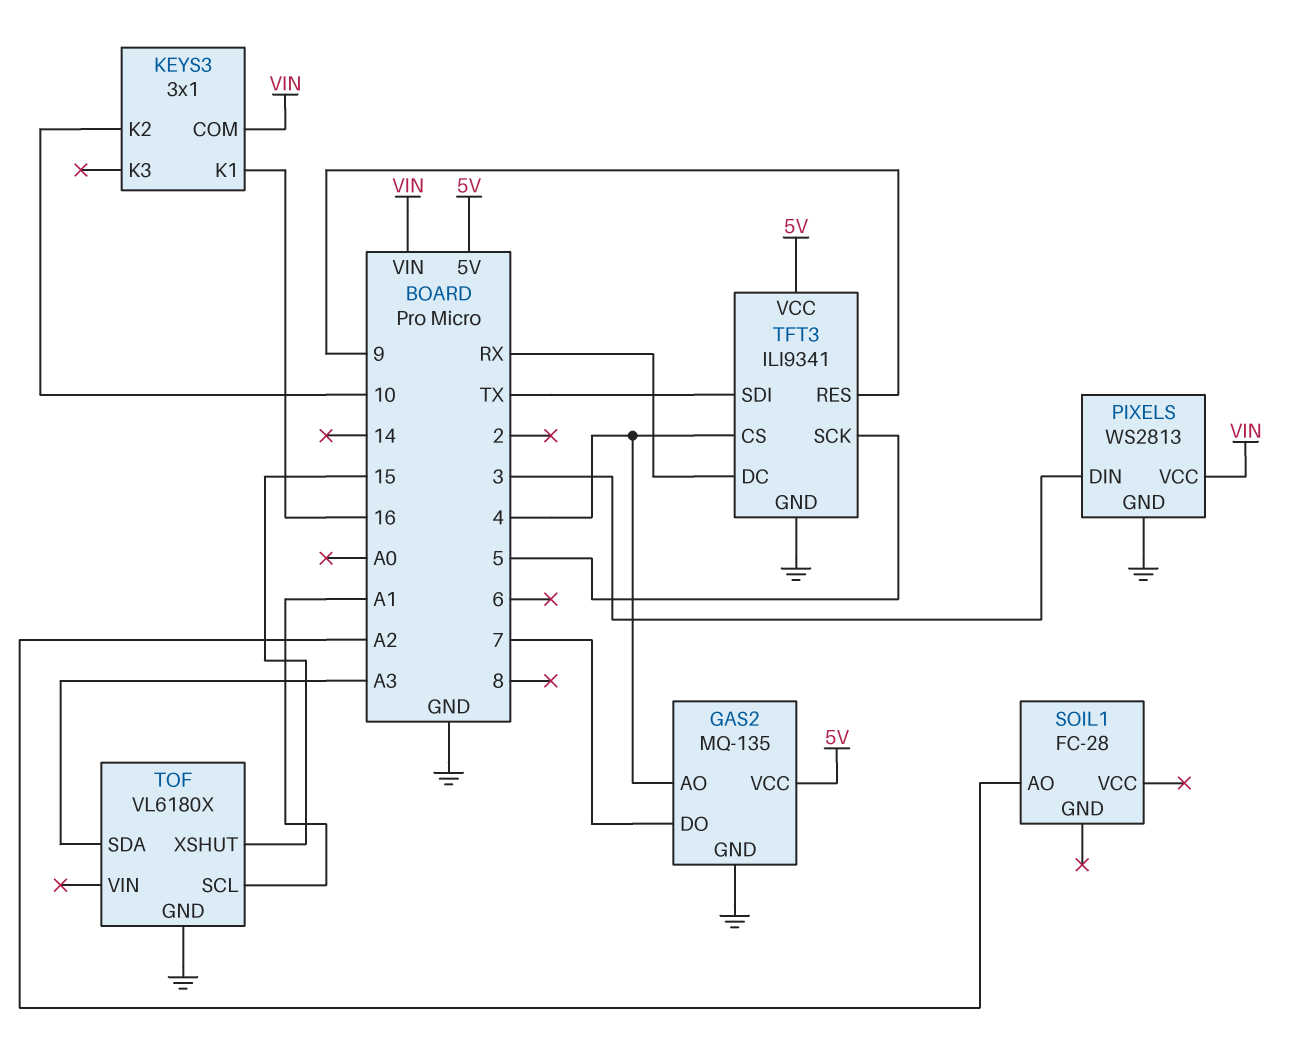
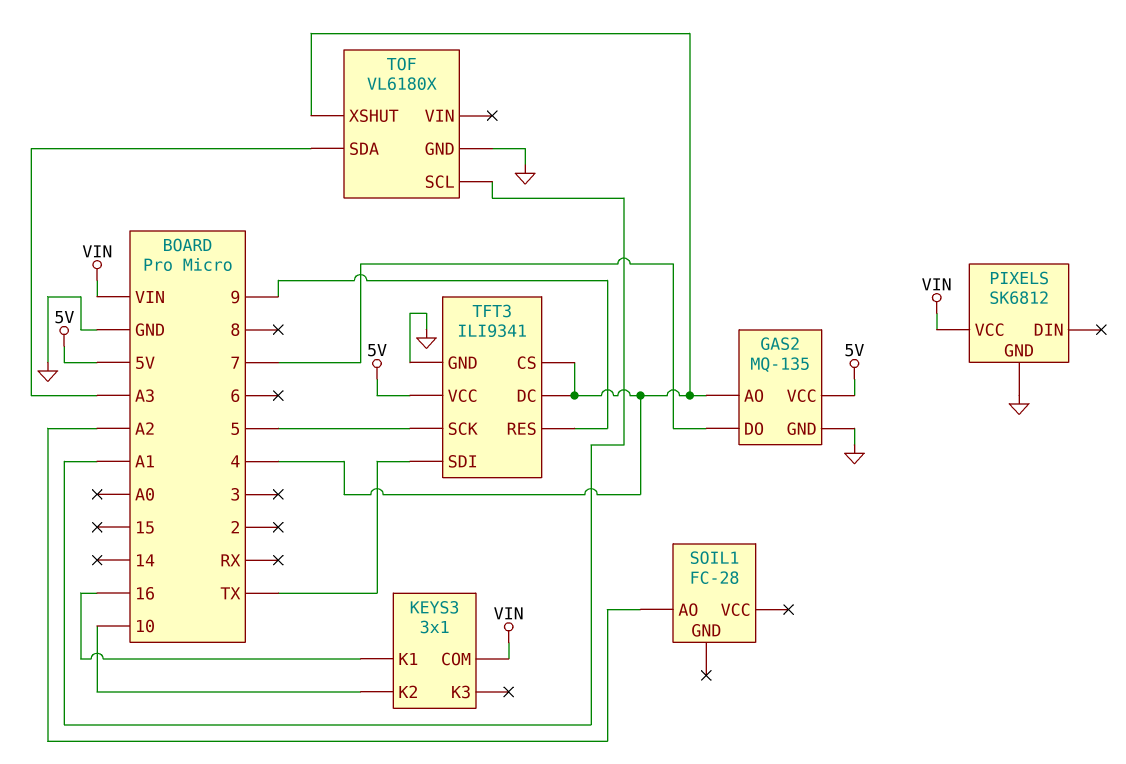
PIXELS: WS2813 -> SK6812
PIXELS pin DIN: 3 -> none
TFT3 pin DC: RX -> 4
TOF pin XSHUT: 15 -> 4

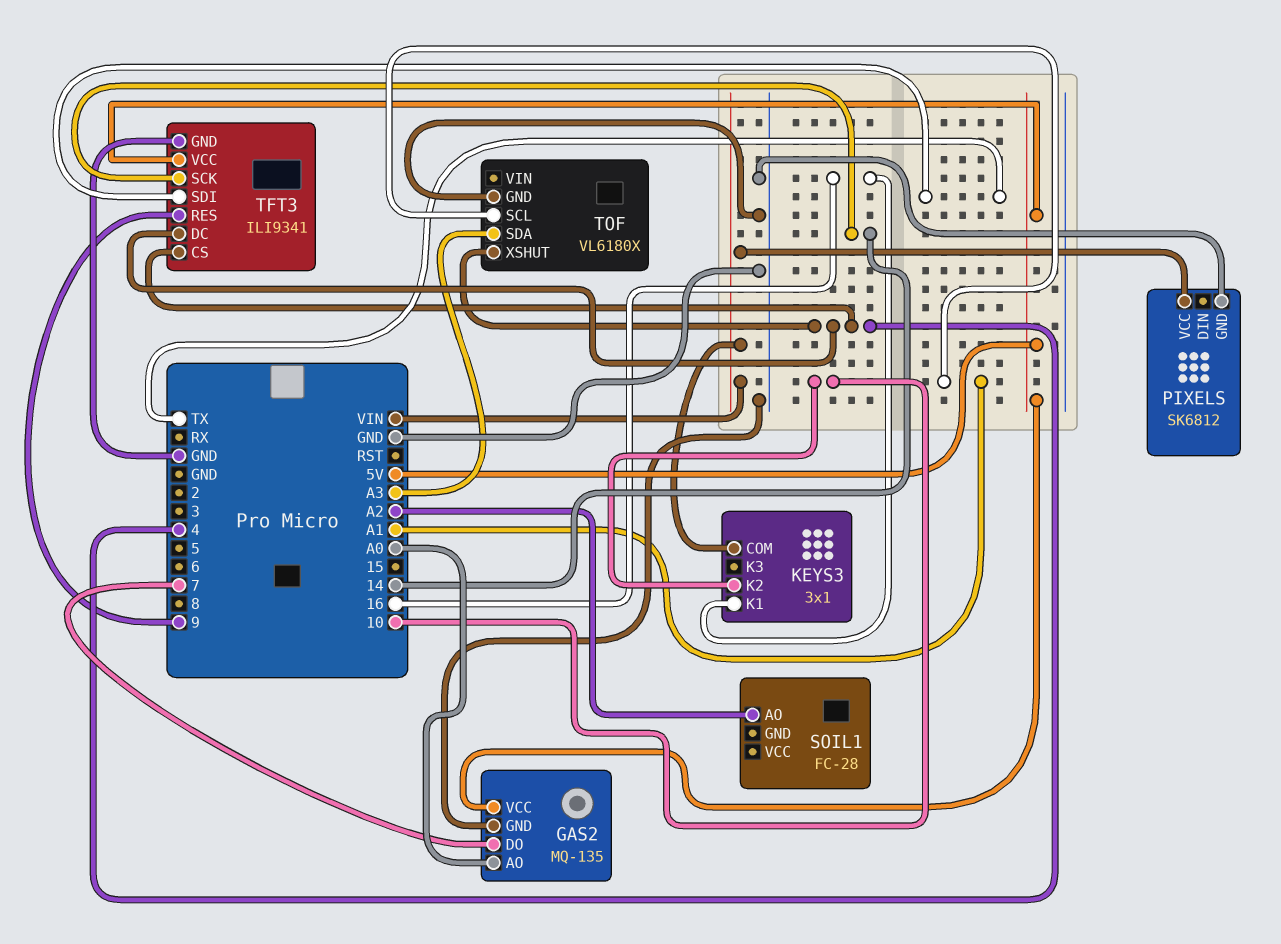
GAS2 pin AO: 4 -> A0
TFT3 pin SCK: 5 -> 14

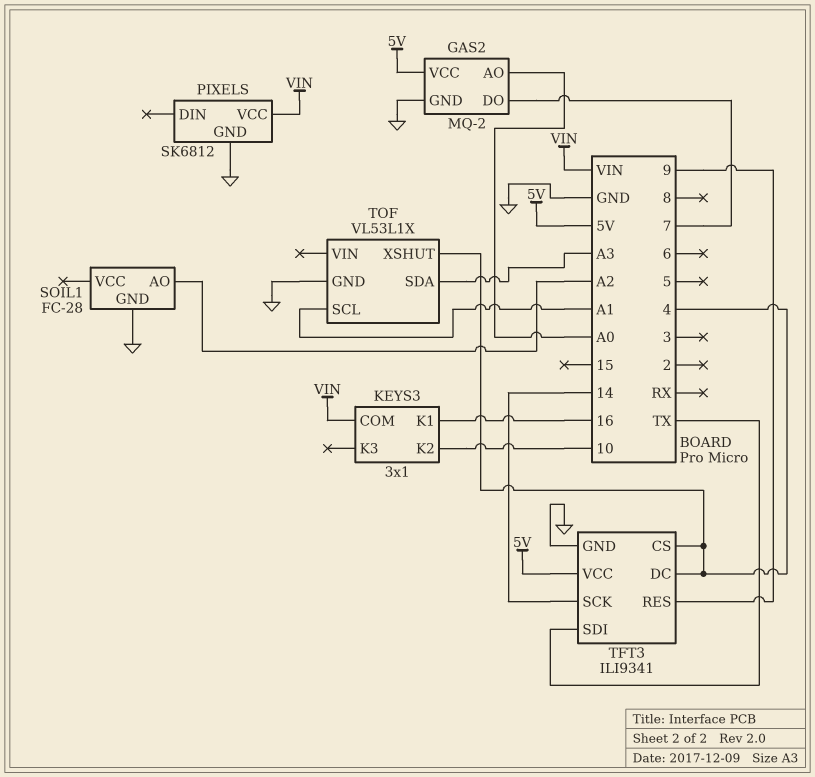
GAS2: MQ-135 -> MQ-2
SOIL1 pin GND: none -> GND
TOF: VL6180X -> VL53L1X

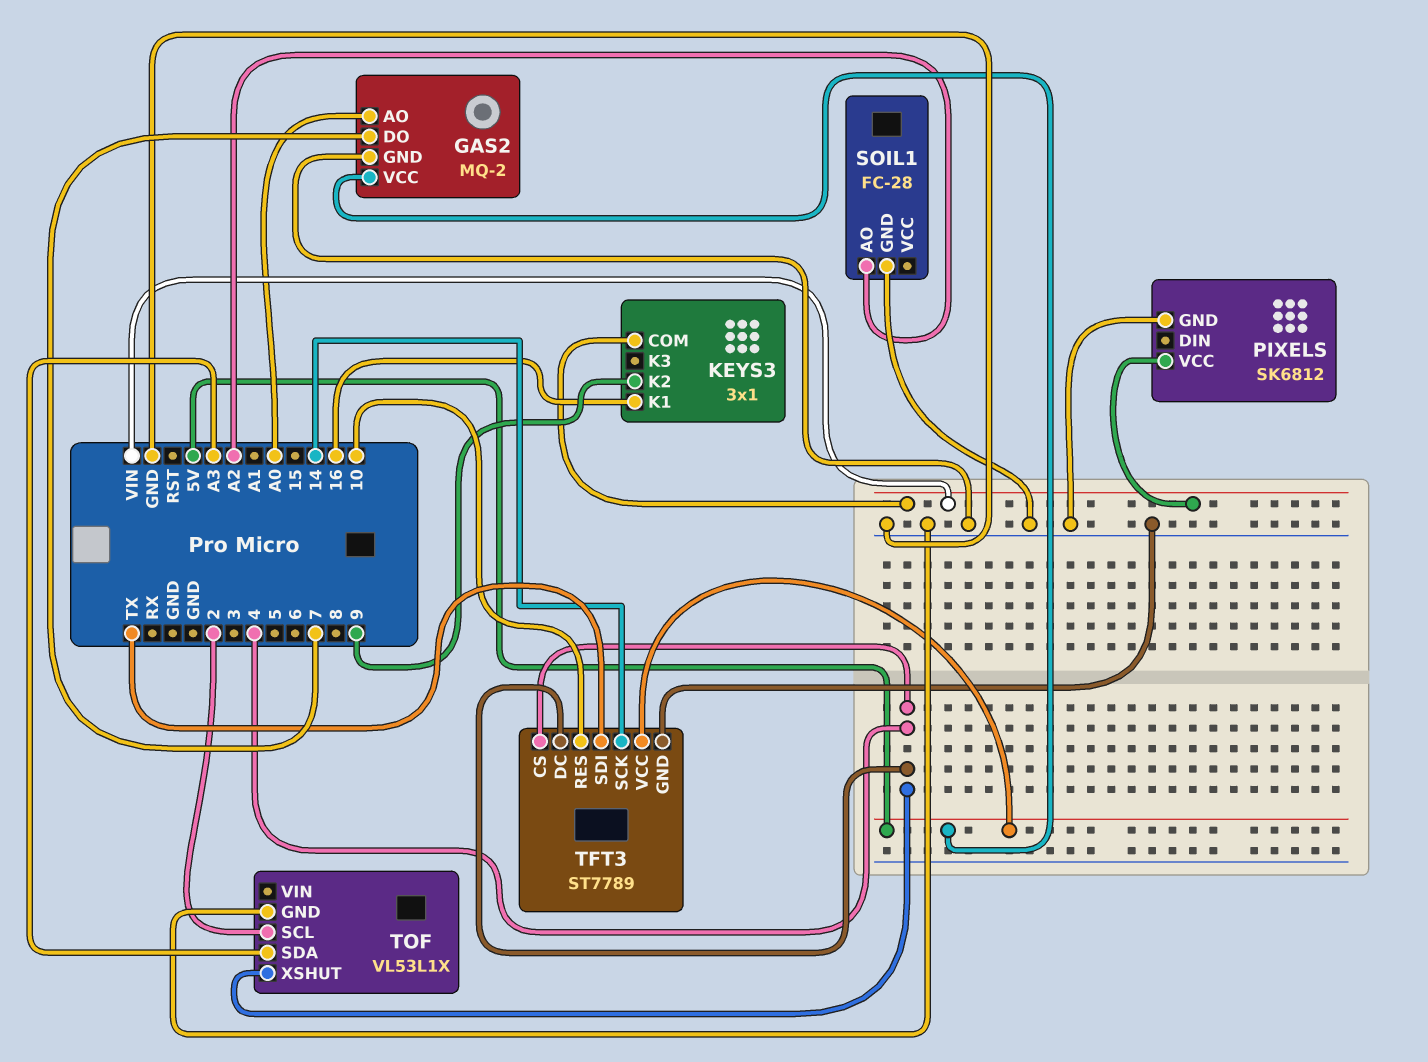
KEYS3 pin K2: 10 -> 9
TFT3: ILI9341 -> ST7789
TFT3 pin RES: 9 -> 10
TOF pin SCL: A1 -> 2

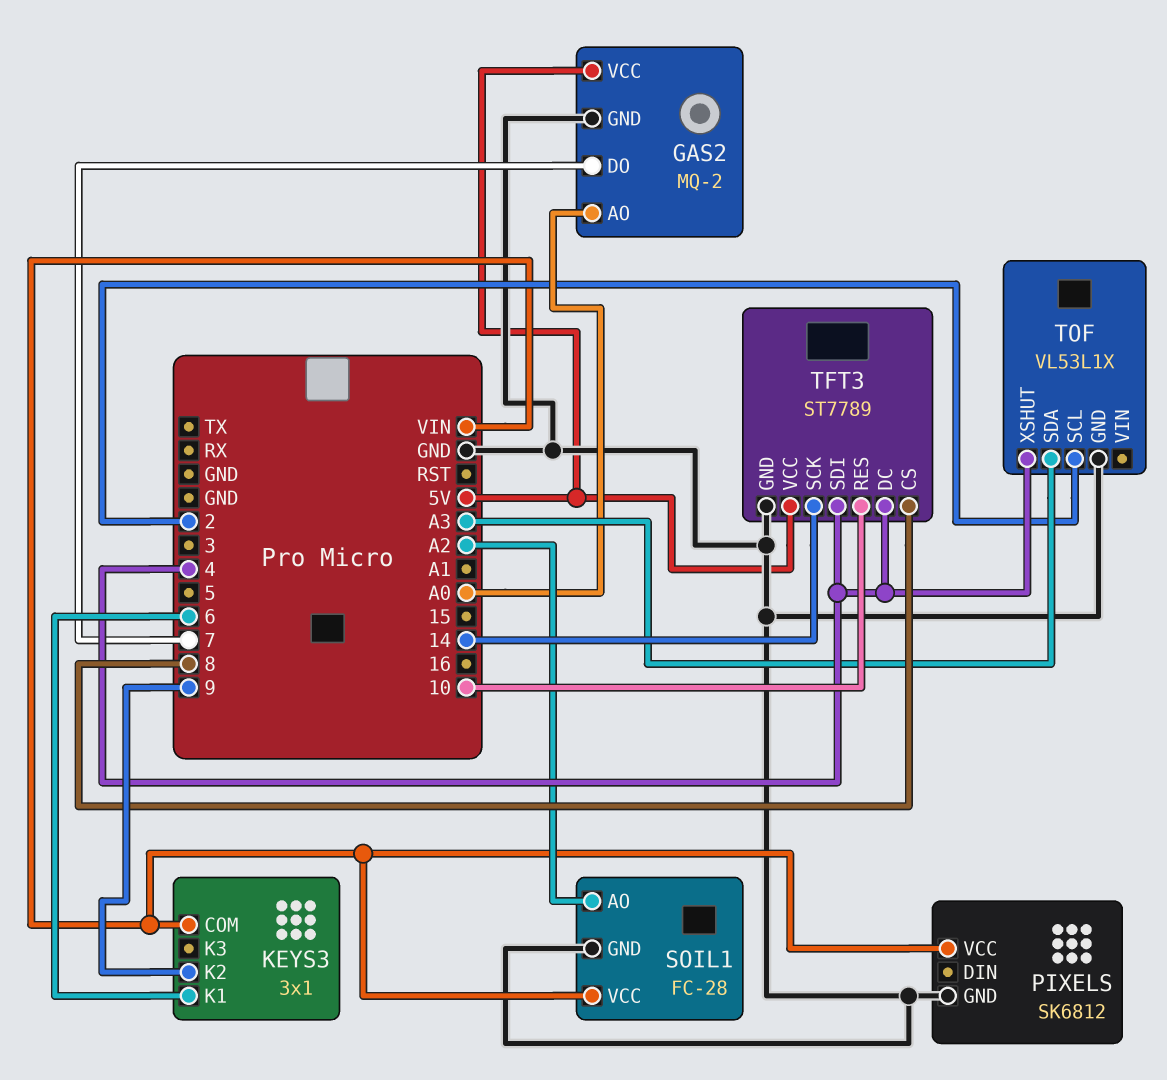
KEYS3 pin K1: 16 -> 6
SOIL1 pin VCC: none -> VIN
TFT3 pin CS: 4 -> 8
TFT3 pin SDI: TX -> 4

